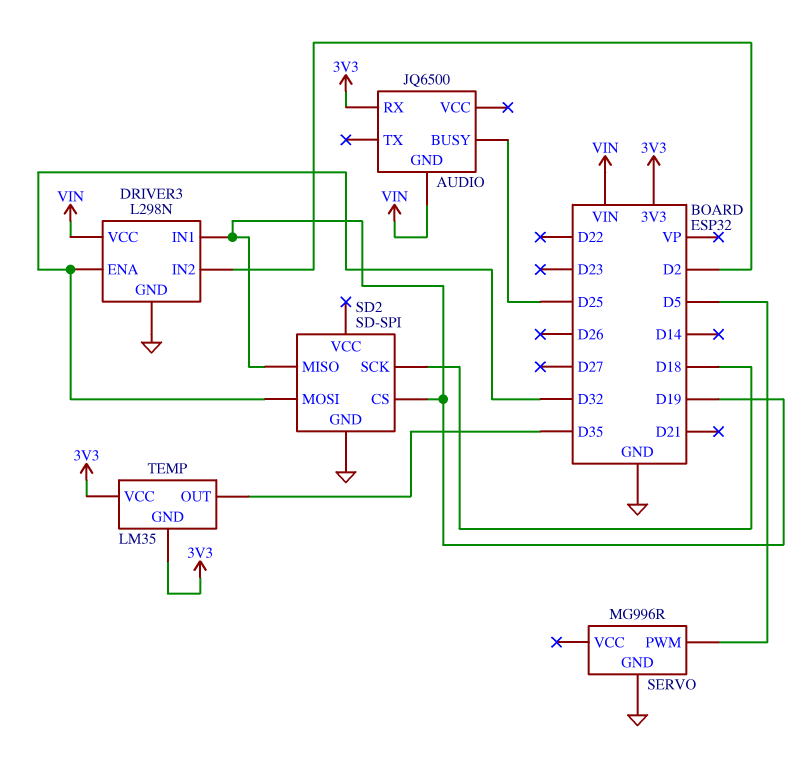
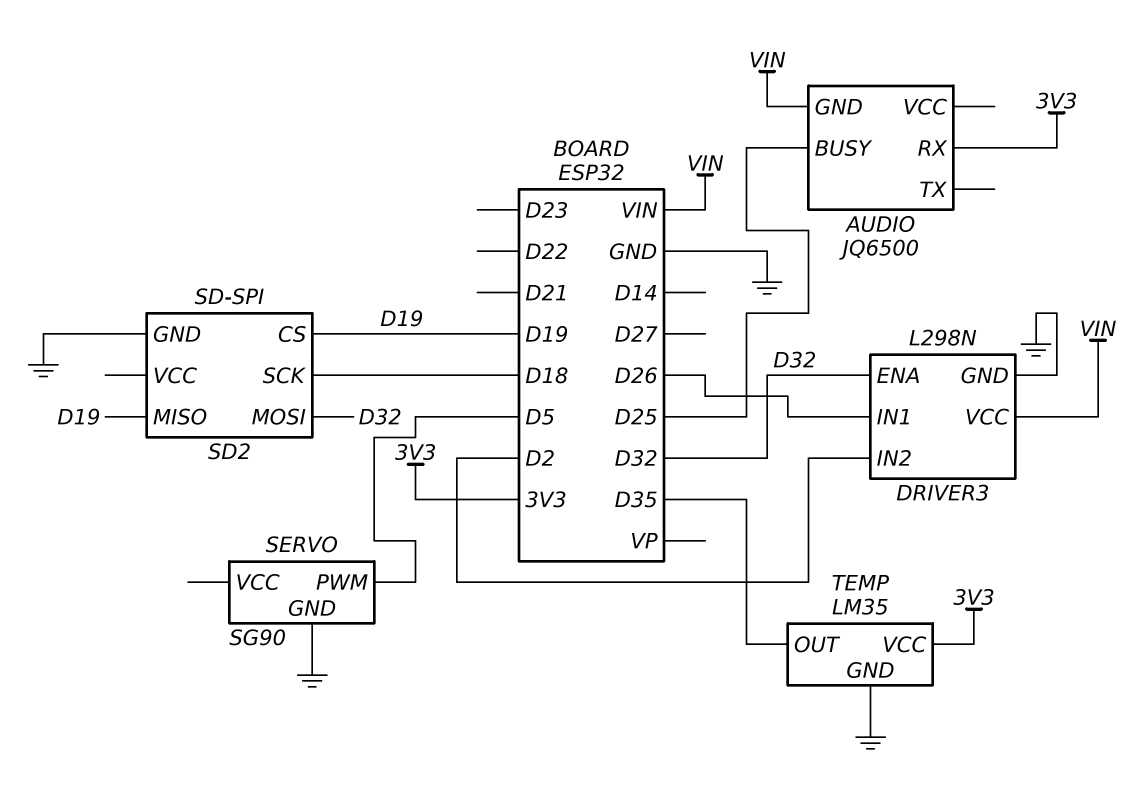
DRIVER3 pin IN1: D19 -> D26
SERVO: MG996R -> SG90
TEMP pin GND: 3V3 -> GND

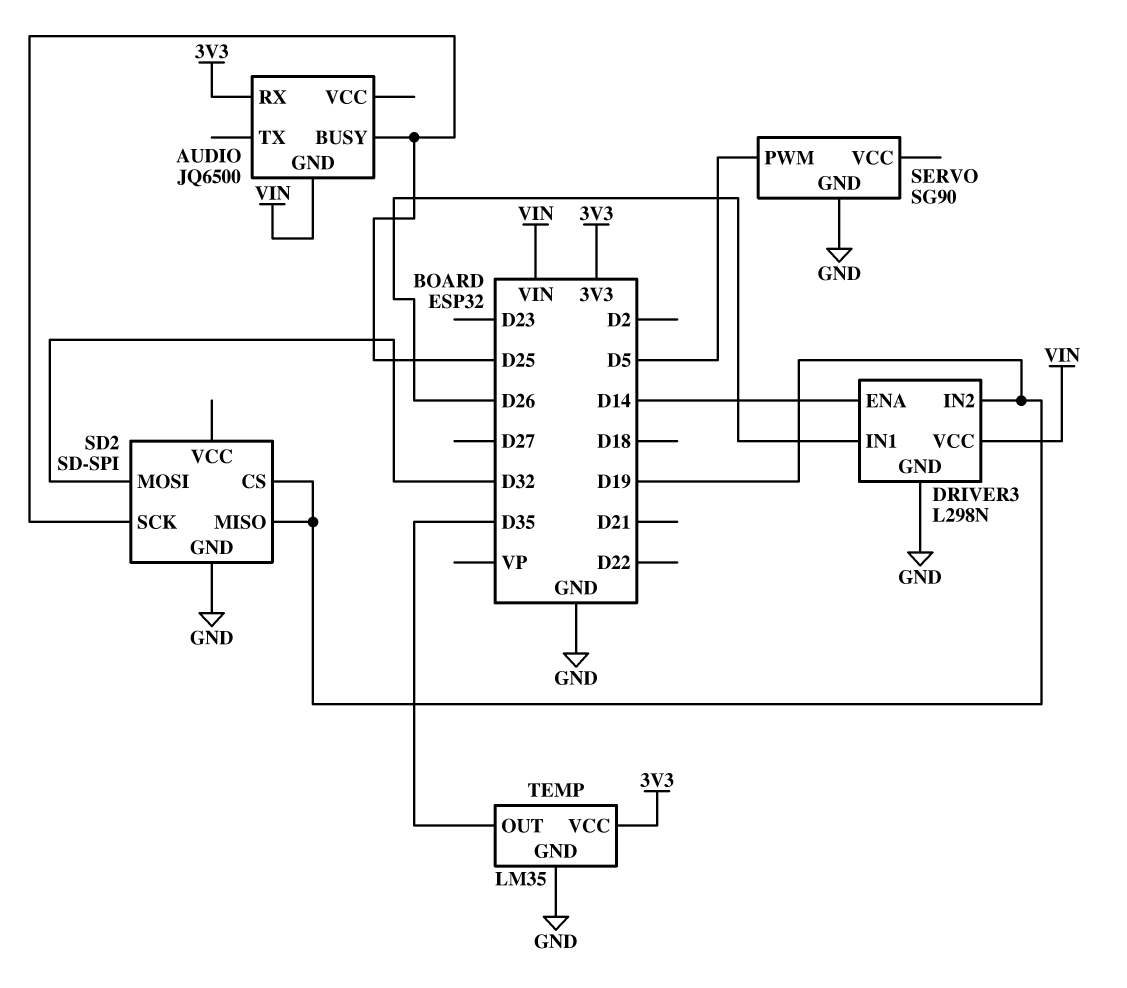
DRIVER3 pin ENA: D32 -> D14
DRIVER3 pin IN2: D2 -> D19
SD2 pin SCK: D18 -> D25

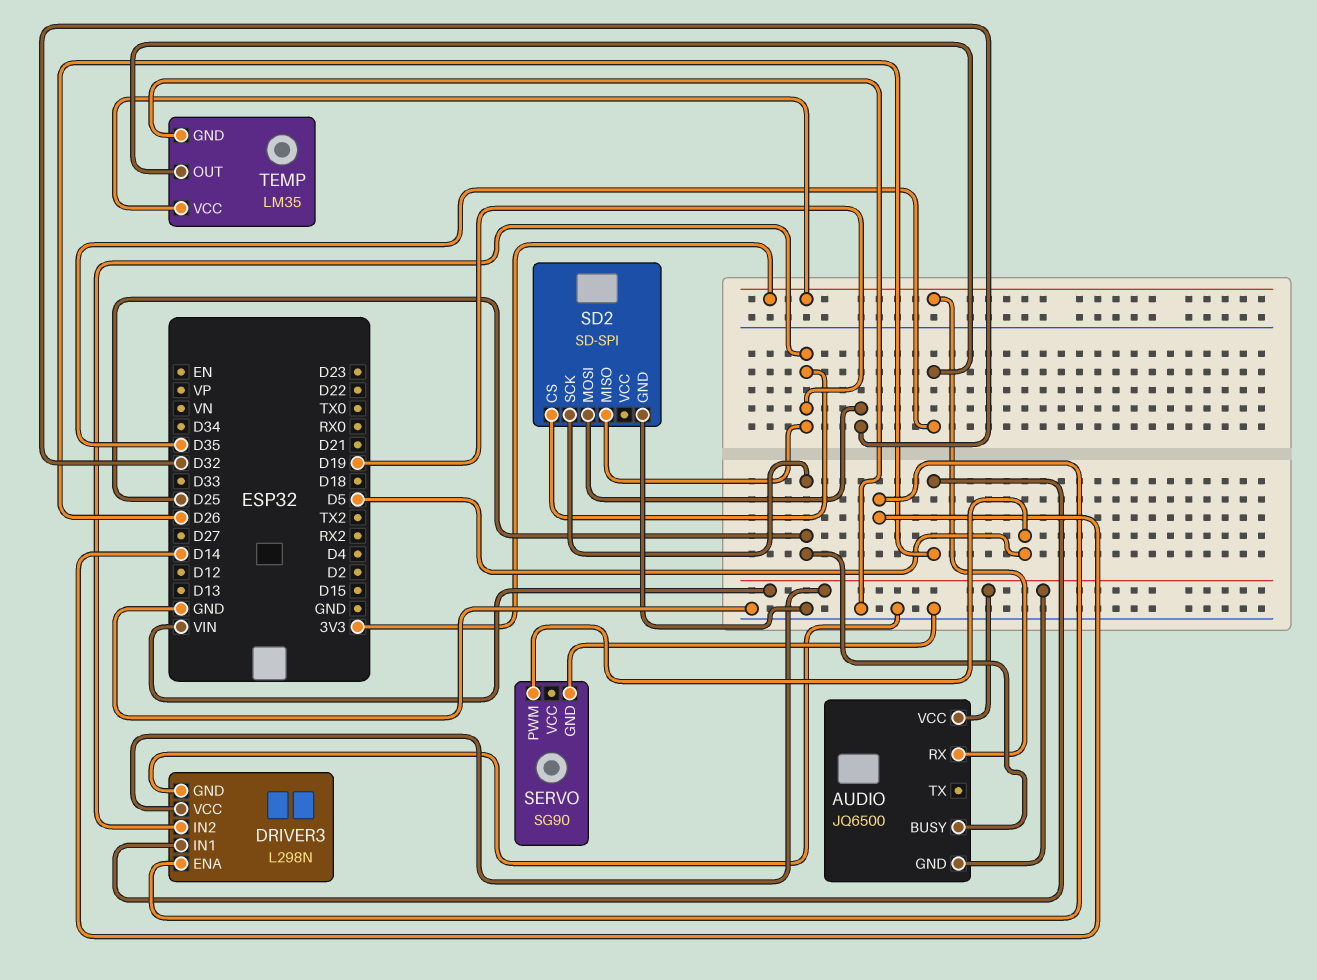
AUDIO pin VCC: none -> VIN

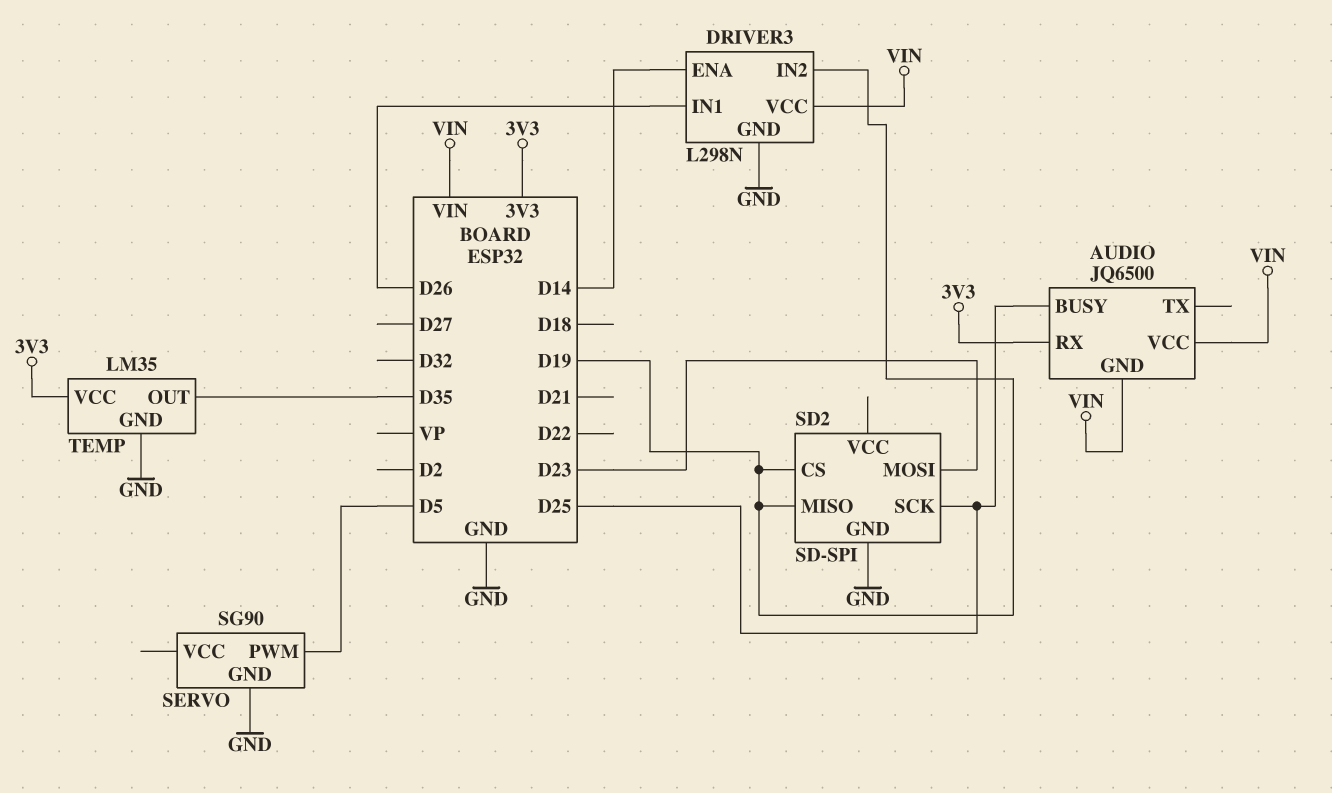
SD2 pin MOSI: D32 -> D23

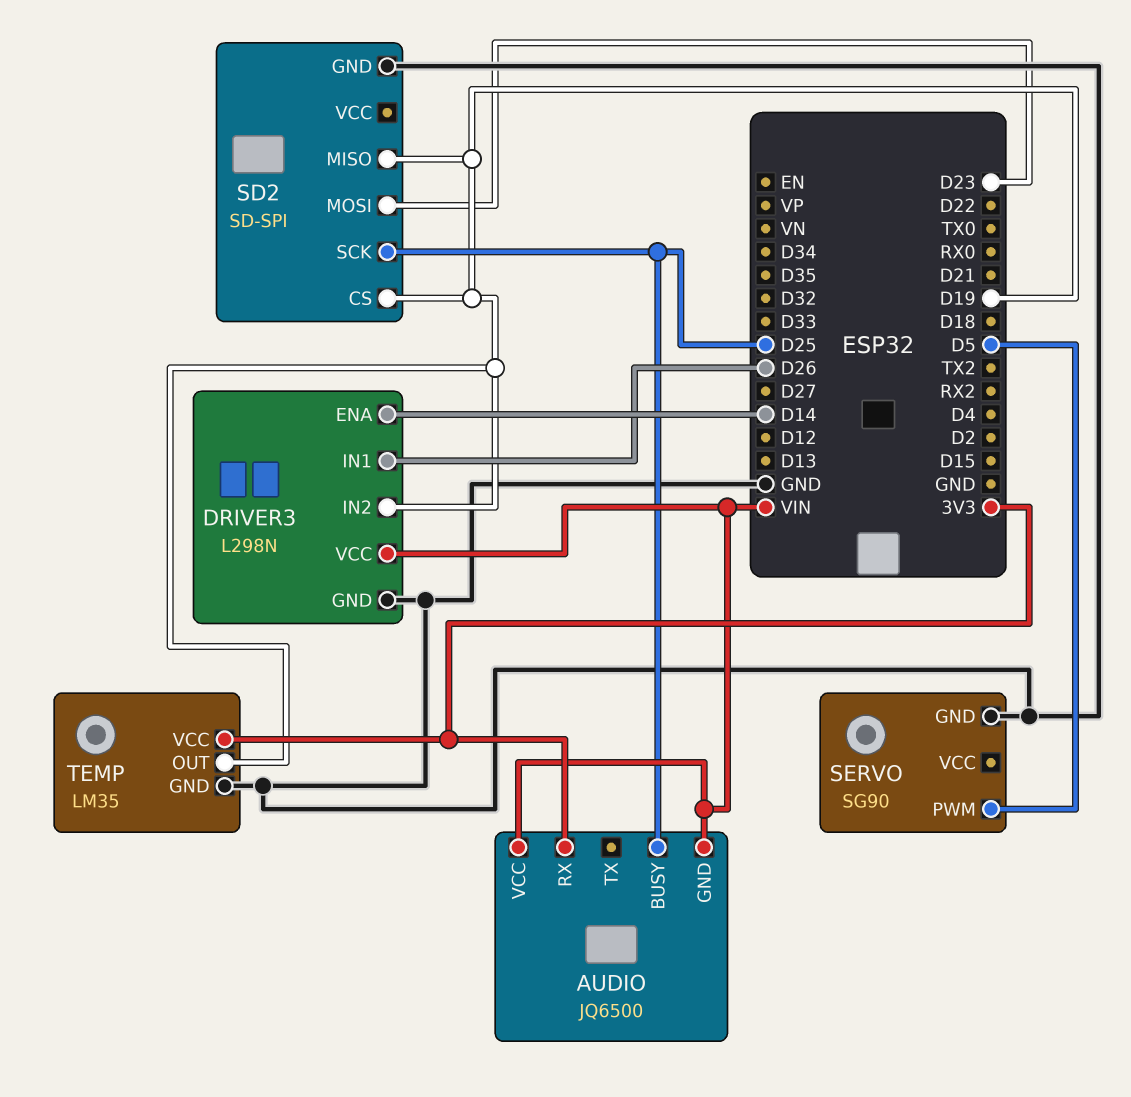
TEMP pin OUT: D35 -> D19

